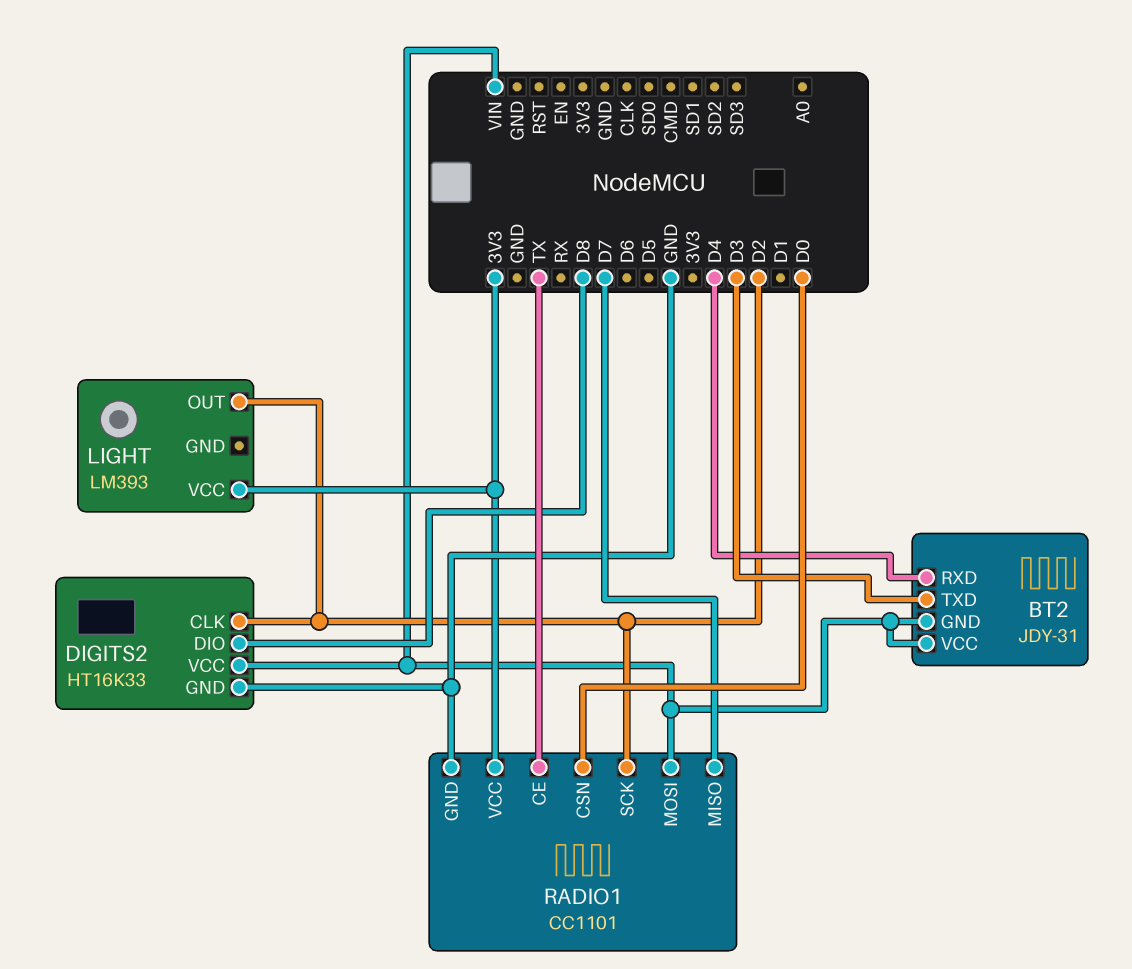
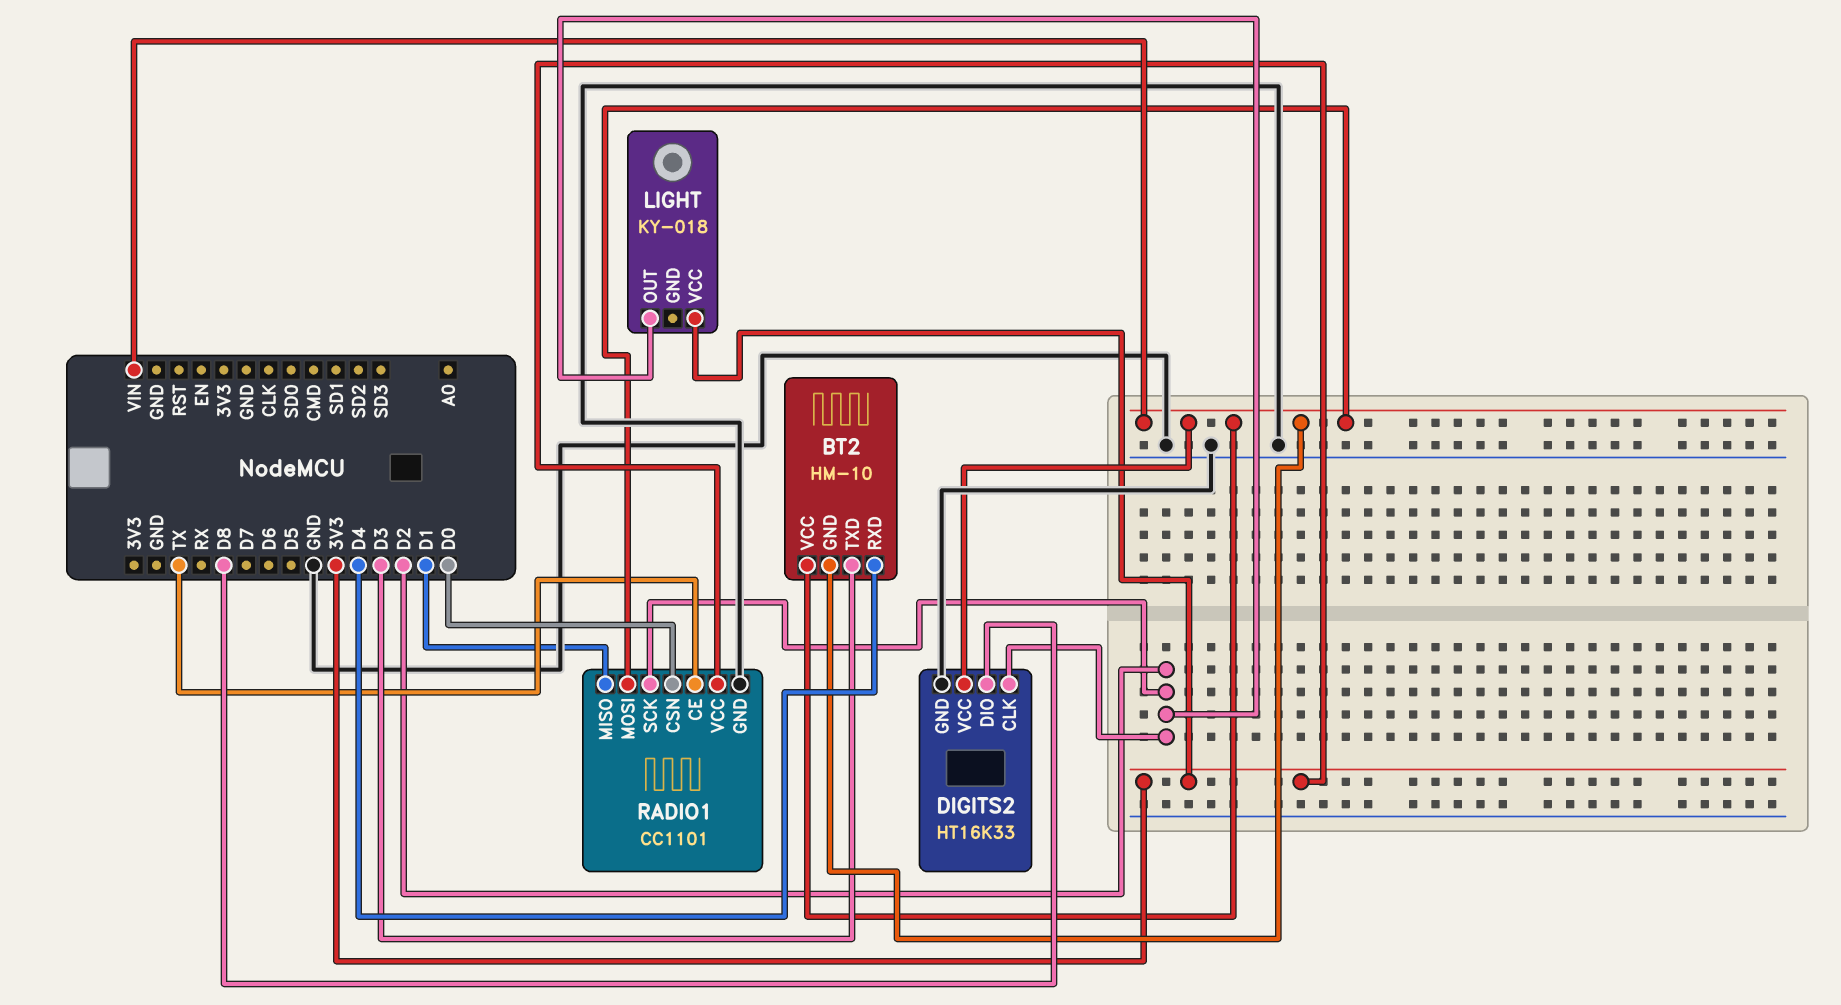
BT2: JDY-31 -> HM-10
LIGHT: LM393 -> KY-018
RADIO1 pin MISO: D7 -> D1

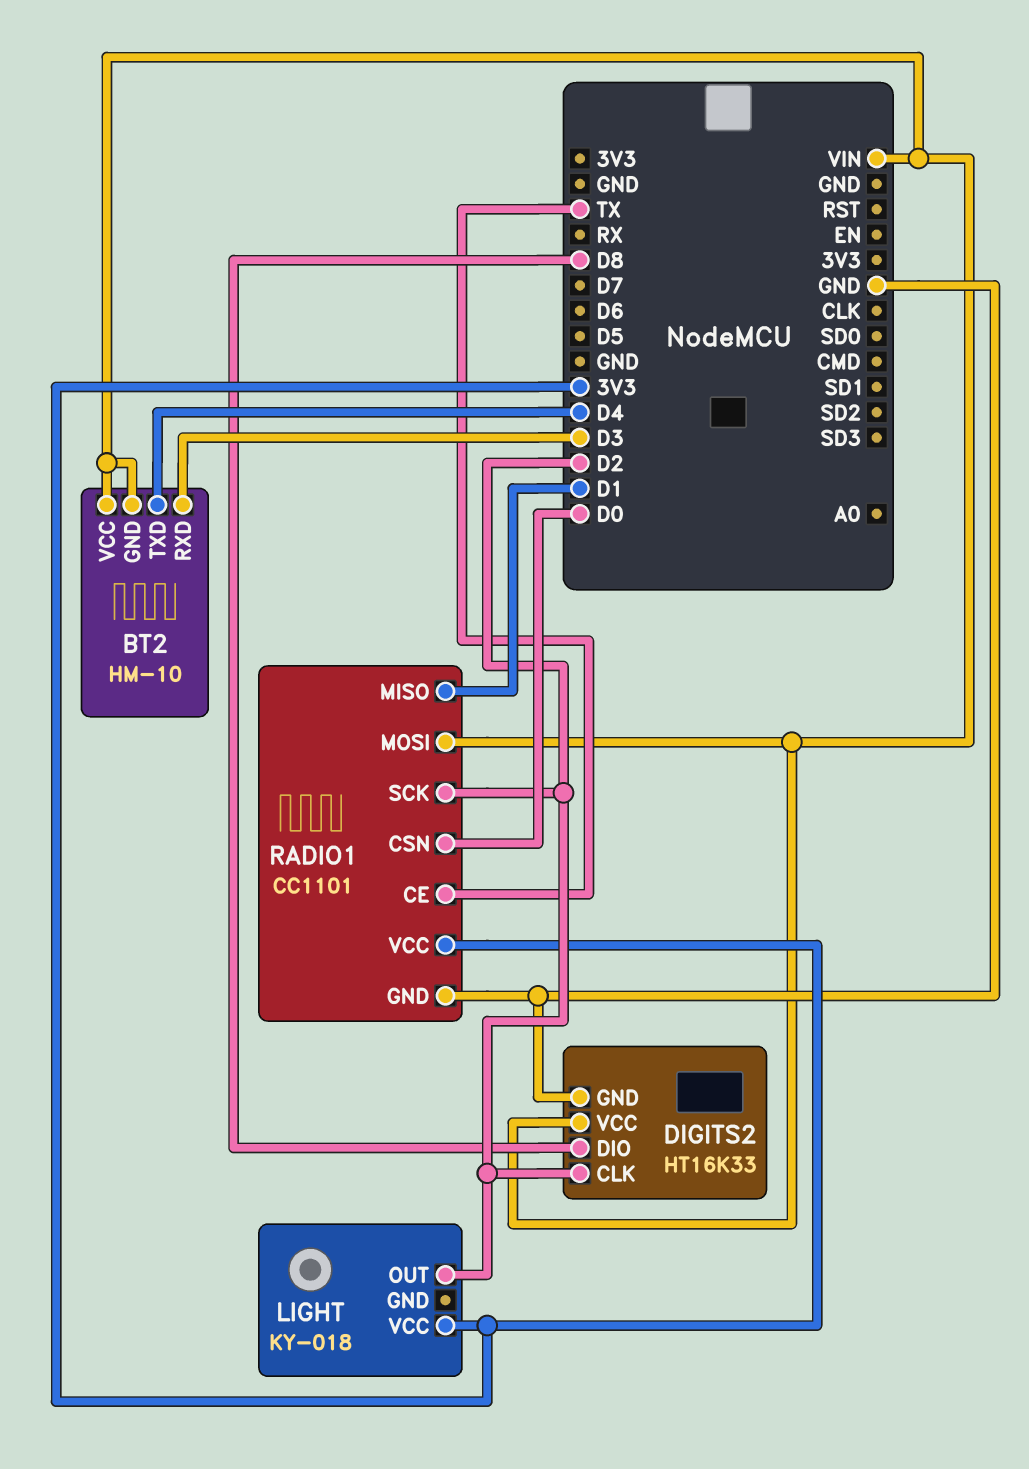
BT2 pin RXD: D4 -> D3
BT2 pin TXD: D3 -> D4

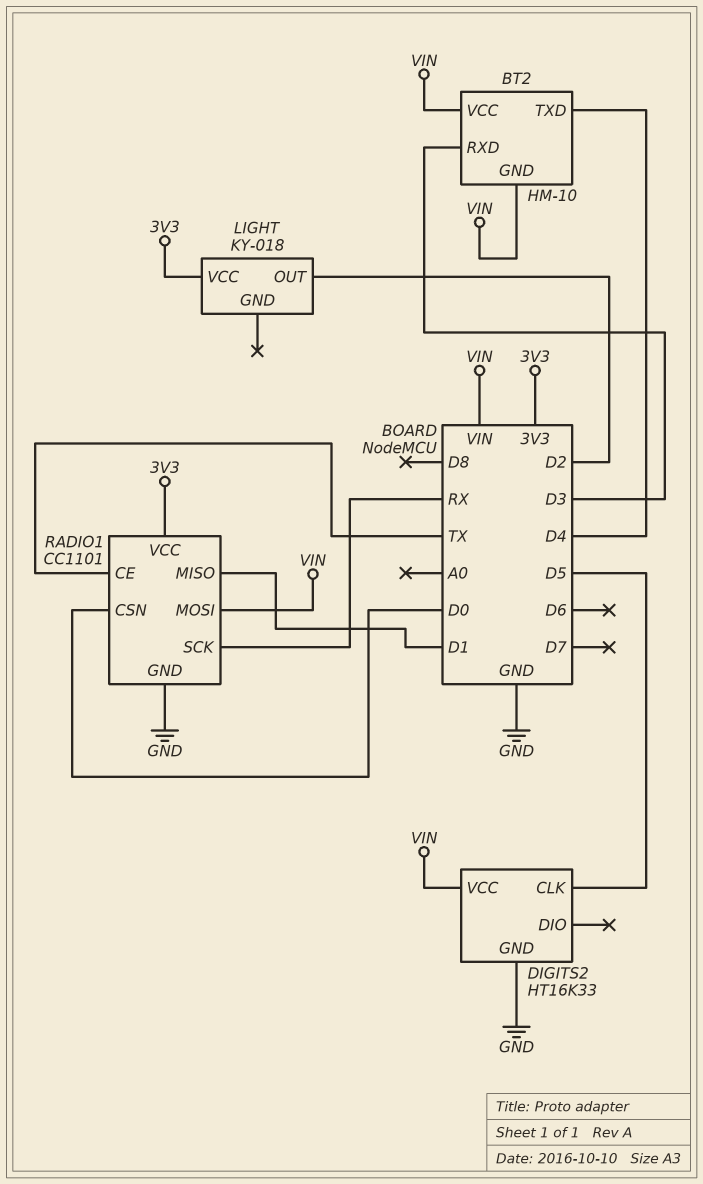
DIGITS2 pin CLK: D2 -> D5
DIGITS2 pin DIO: D8 -> none
RADIO1 pin SCK: D2 -> RX

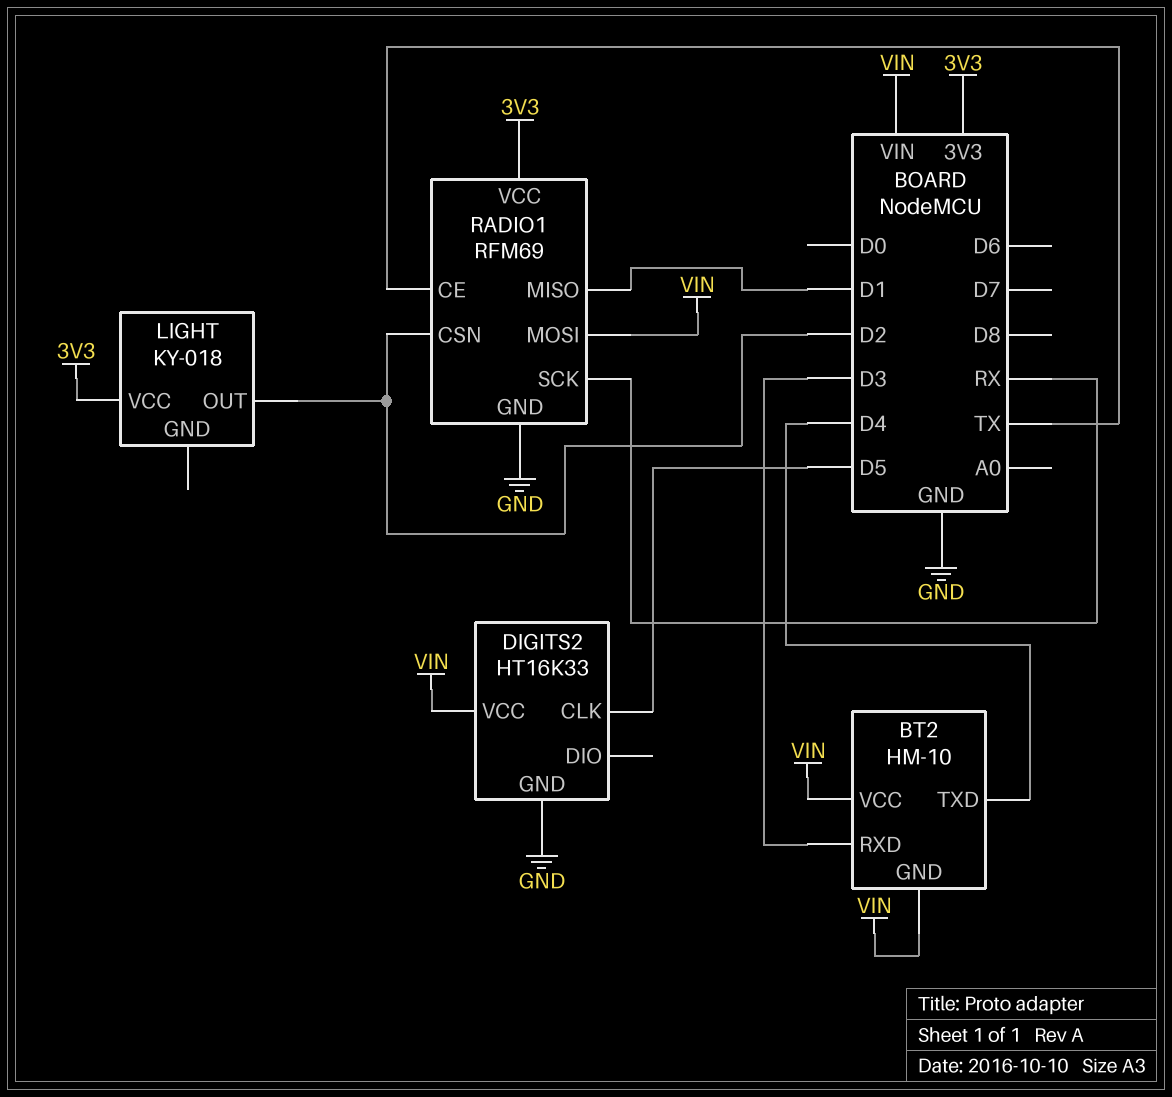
RADIO1: CC1101 -> RFM69
RADIO1 pin CSN: D0 -> D2

